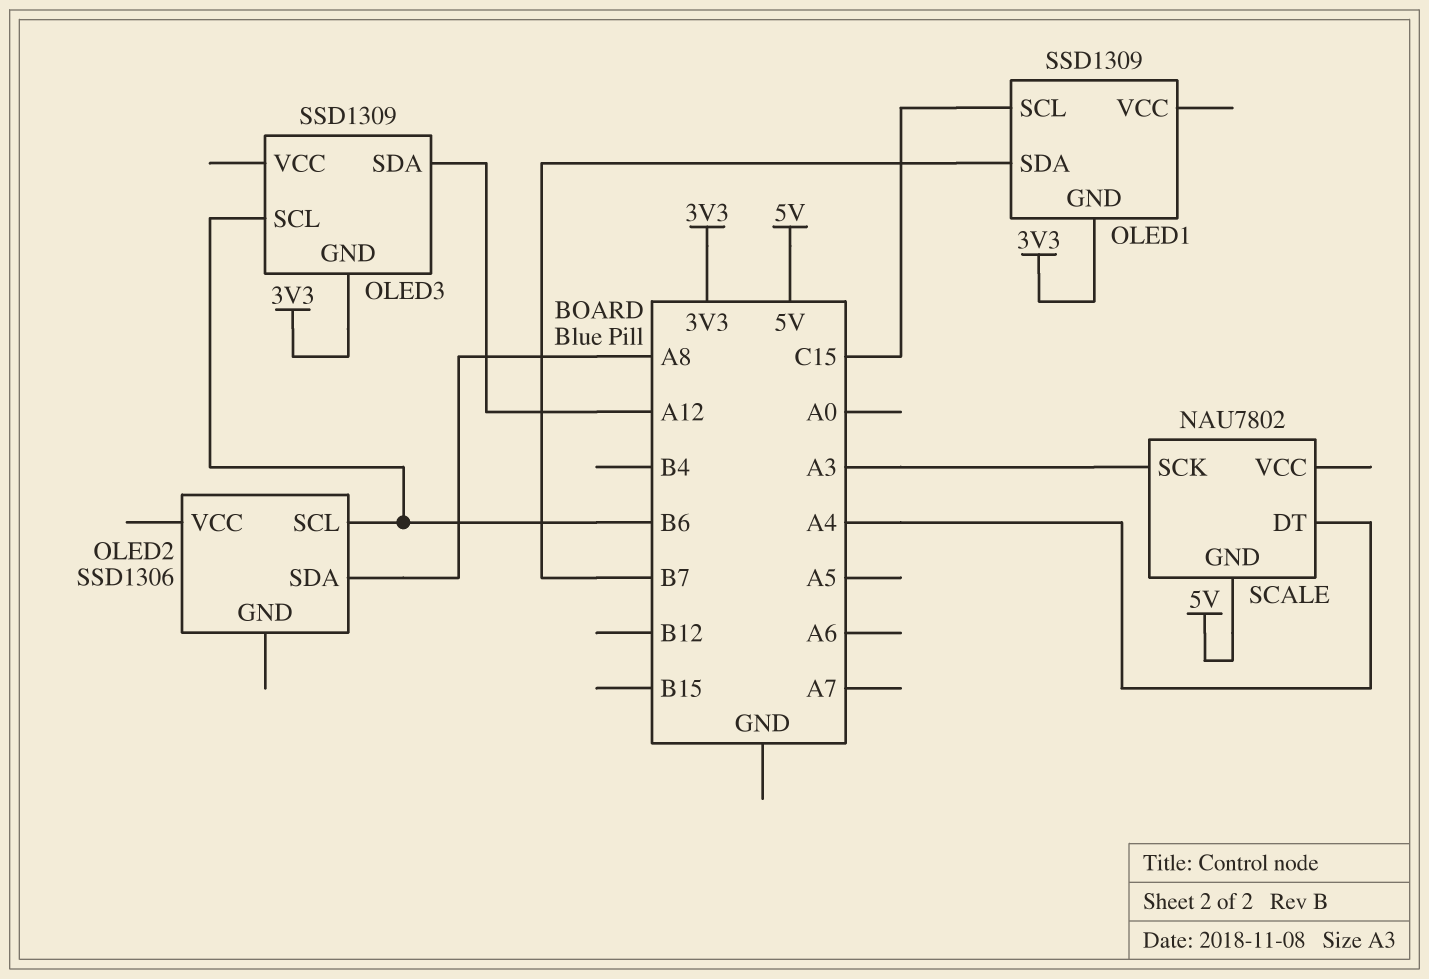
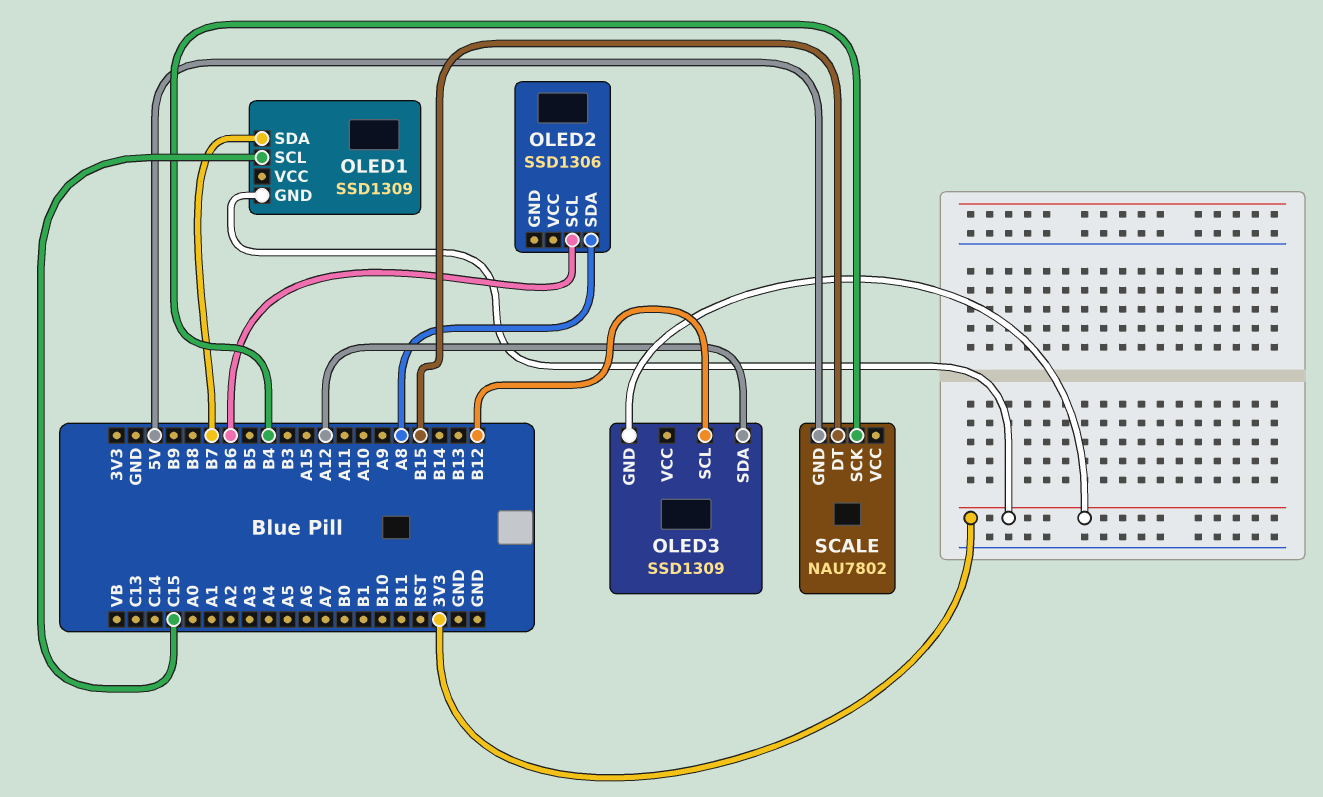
OLED3 pin SCL: B6 -> B12
SCALE pin DT: A4 -> B15
SCALE pin SCK: A3 -> B4

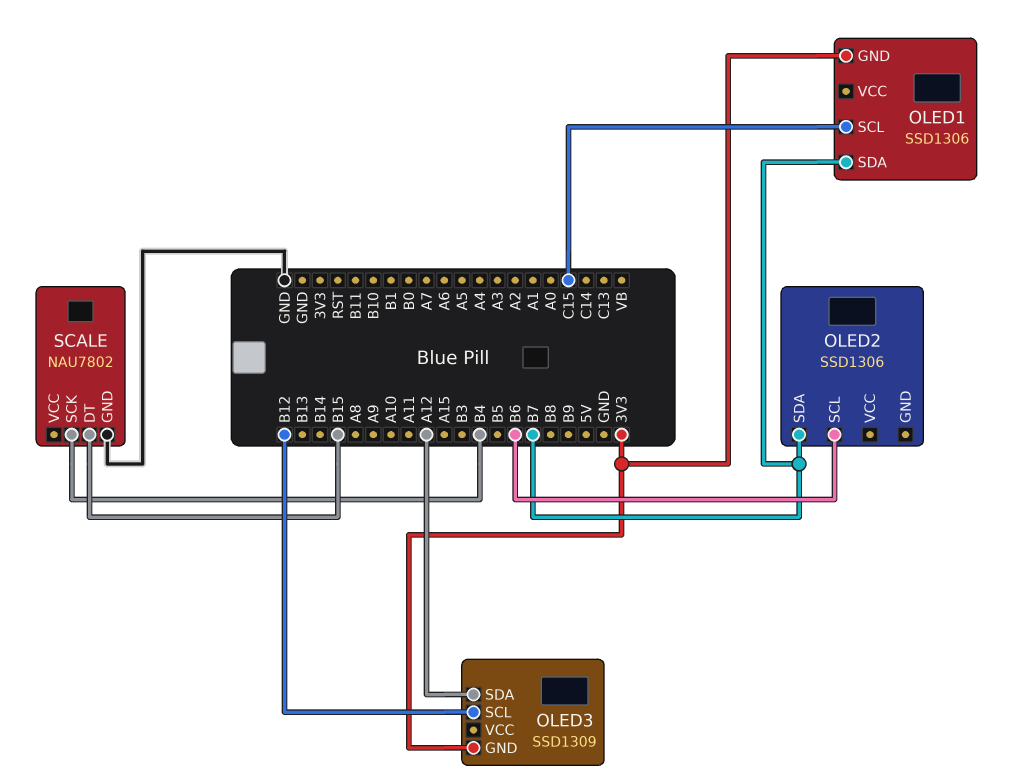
OLED1: SSD1309 -> SSD1306
OLED2 pin SDA: A8 -> B7
SCALE pin GND: 5V -> GND

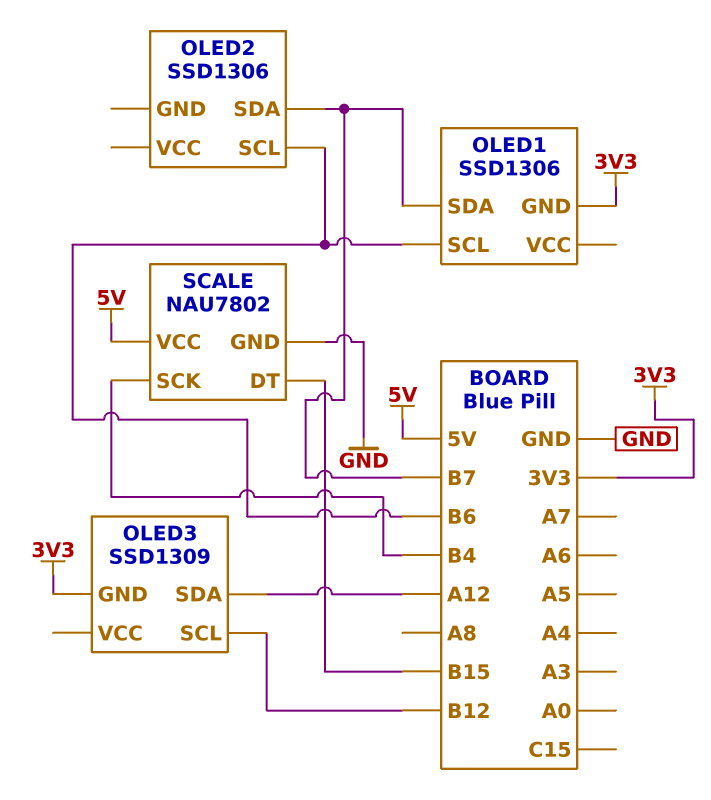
OLED1 pin SCL: C15 -> B6
SCALE pin VCC: none -> 5V

